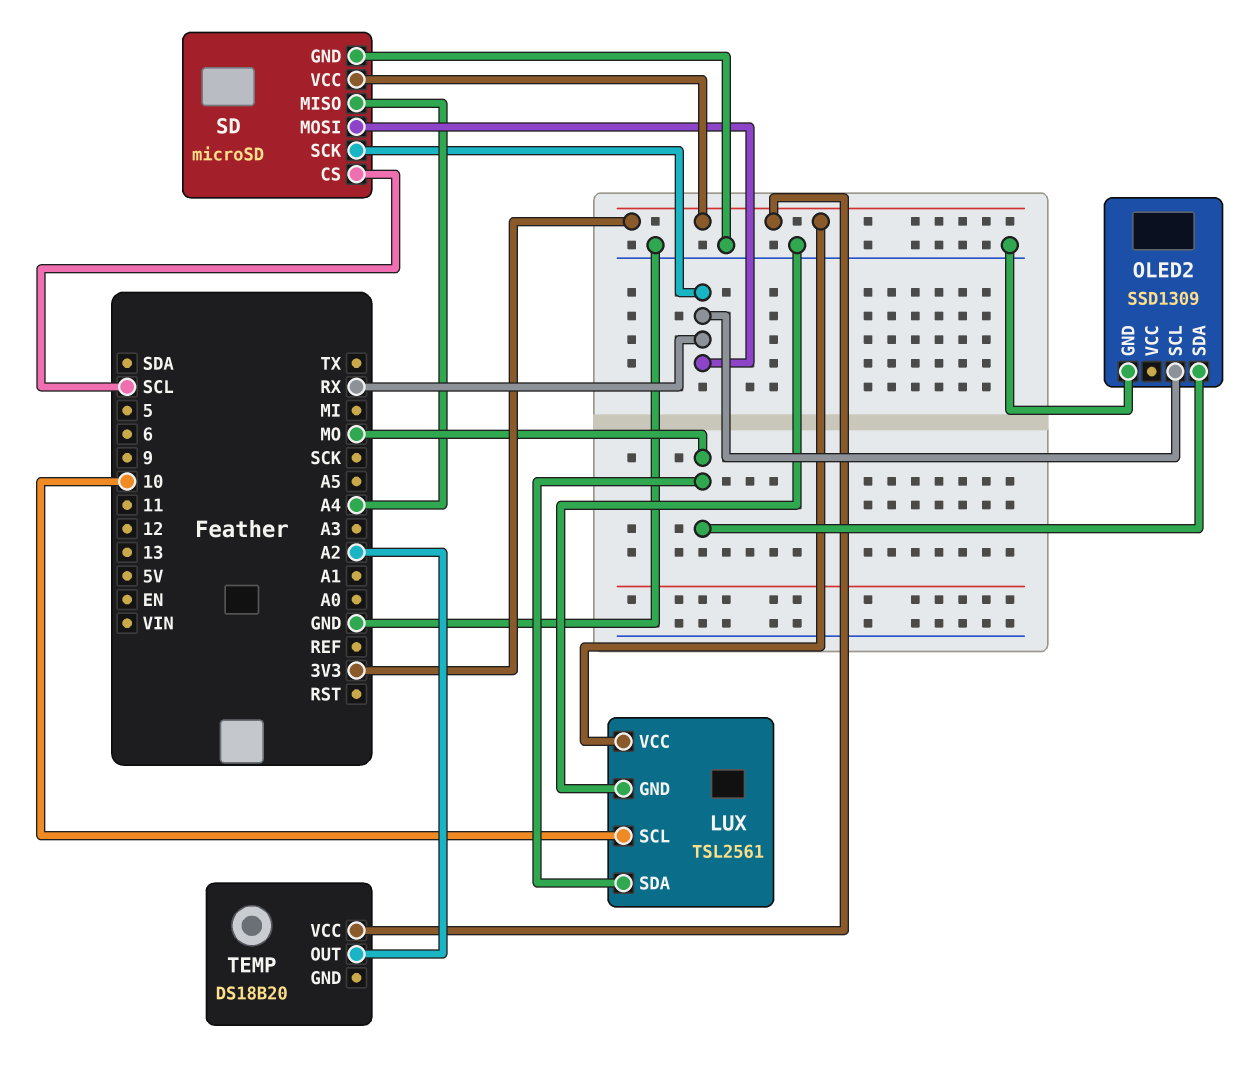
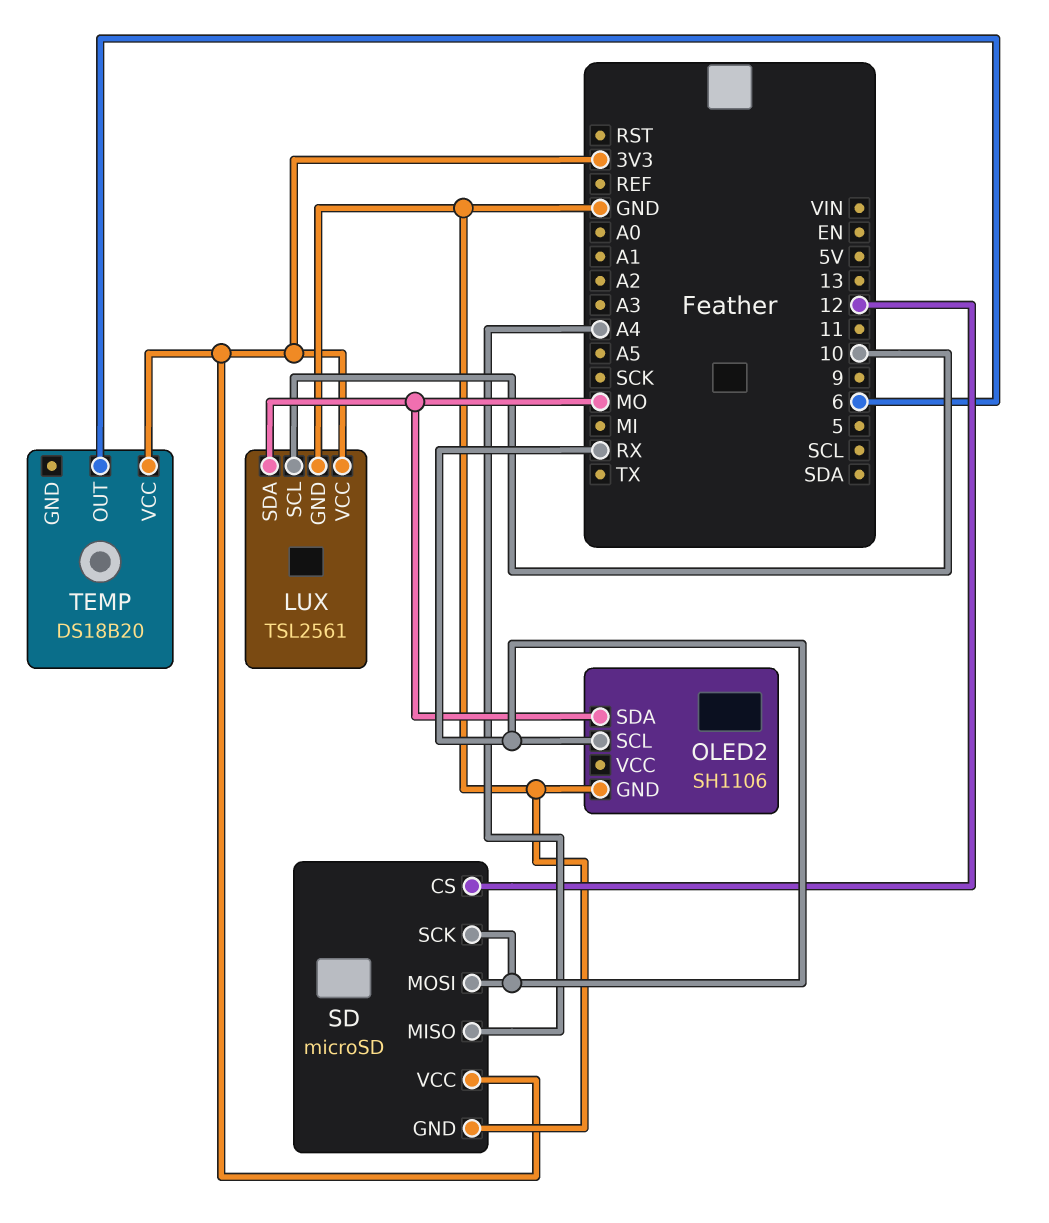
OLED2: SSD1309 -> SH1106
SD pin CS: SCL -> 12
TEMP pin OUT: A2 -> 6

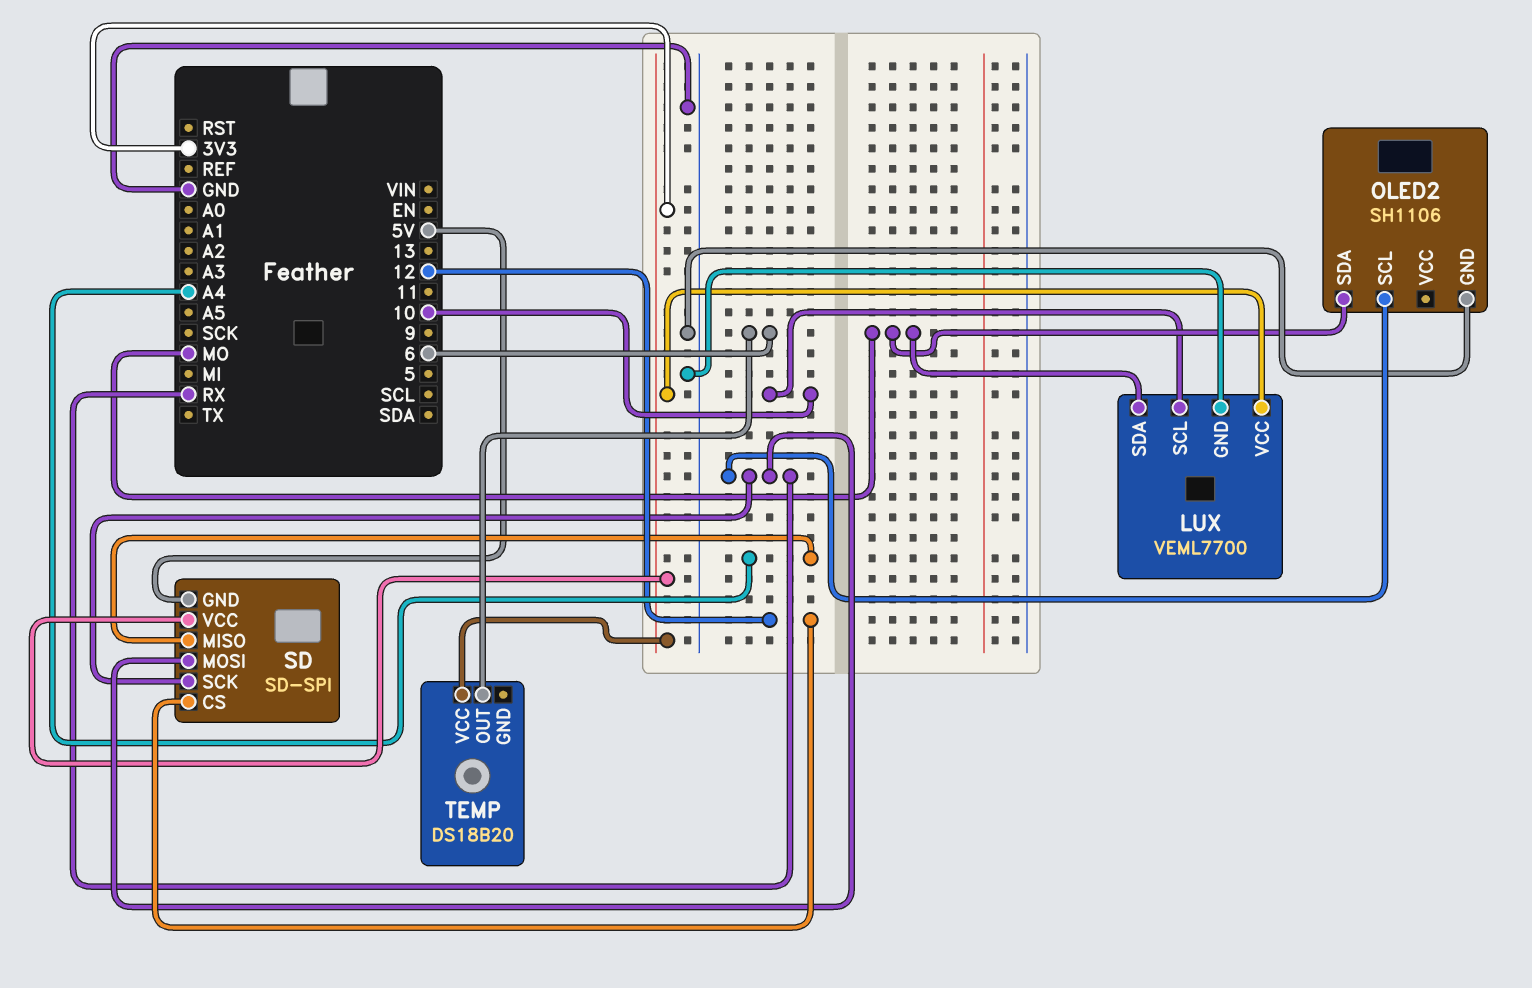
LUX: TSL2561 -> VEML7700
SD: microSD -> SD-SPI
SD pin GND: GND -> 5V

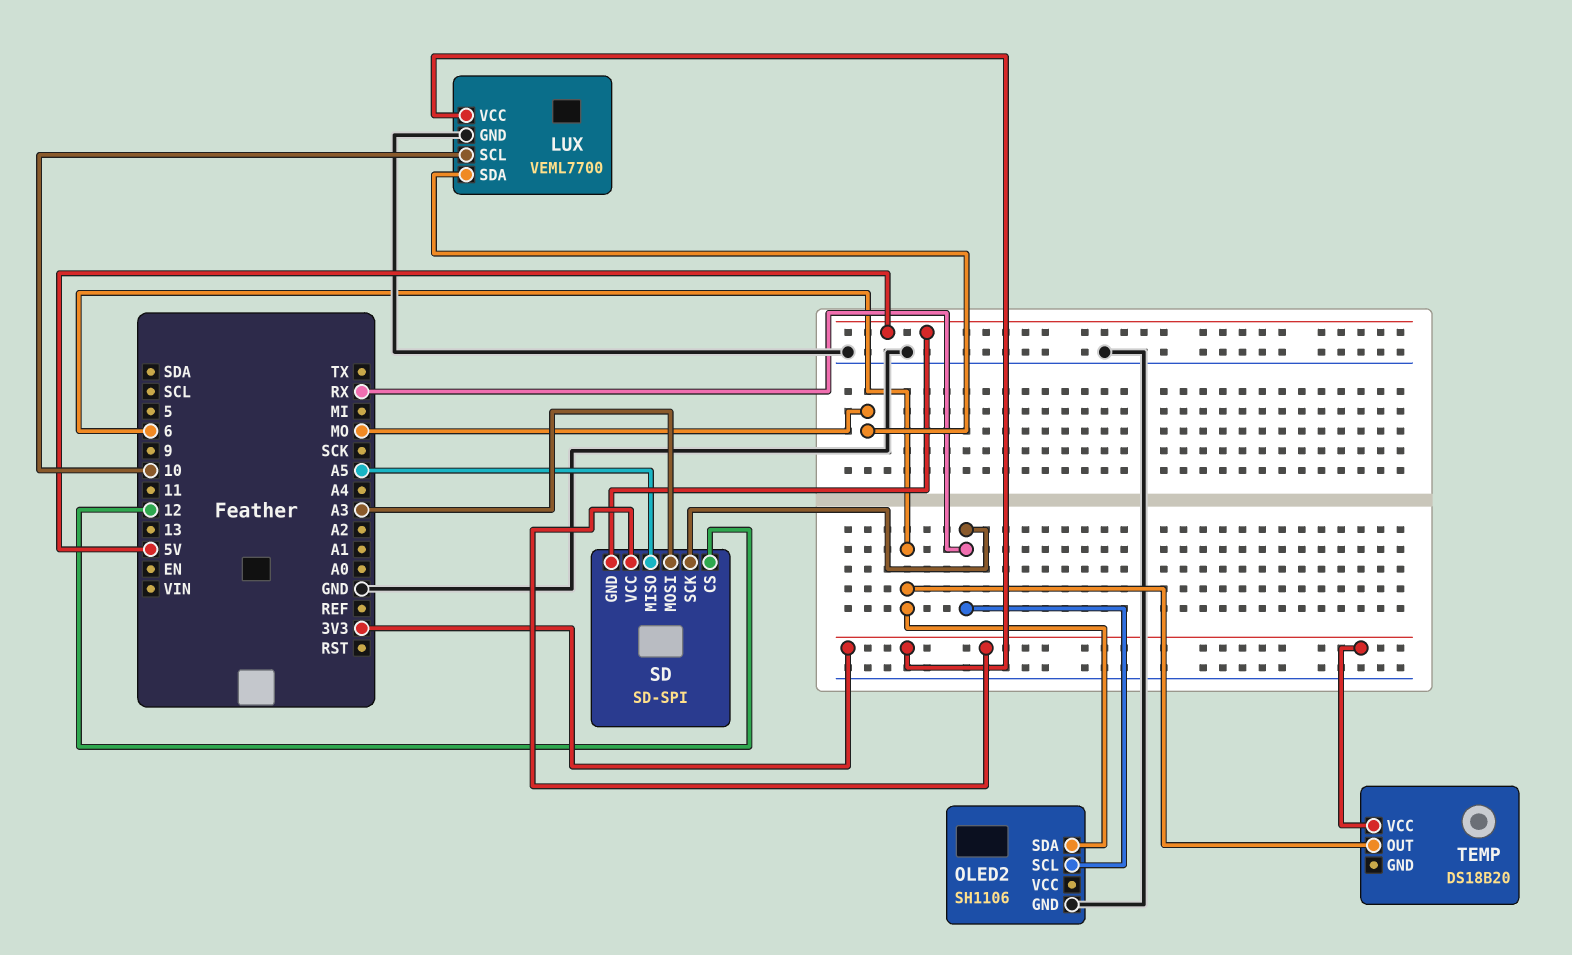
OLED2 pin SDA: MO -> 6
SD pin MISO: A4 -> A5
SD pin MOSI: RX -> A3

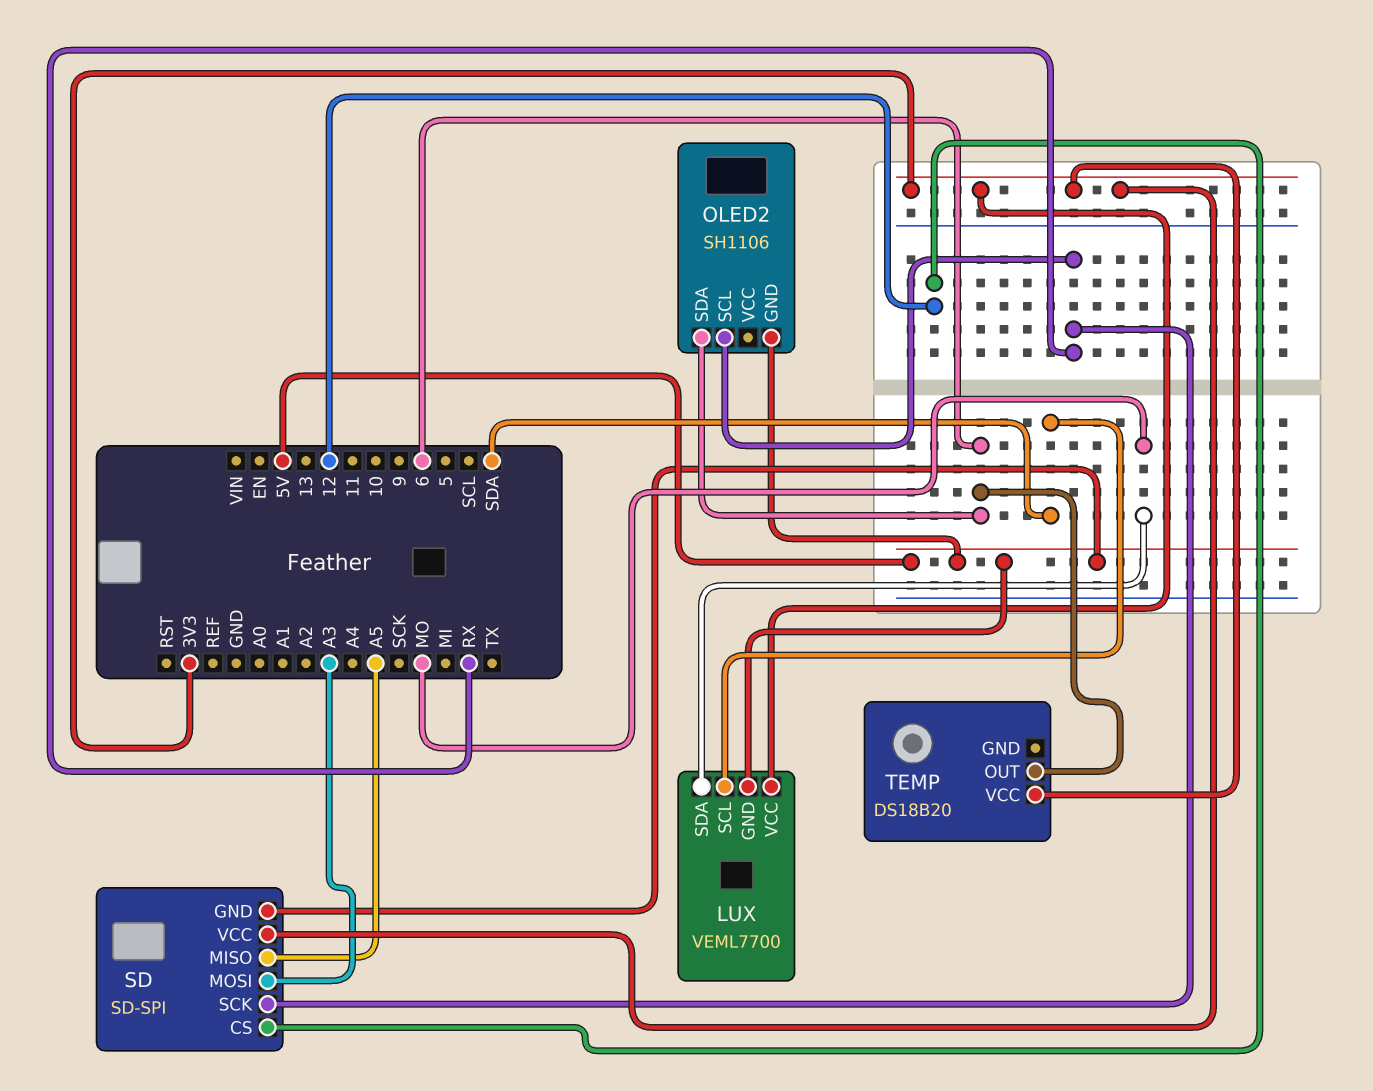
LUX pin GND: GND -> 5V
LUX pin SCL: 10 -> SDA
OLED2 pin GND: GND -> 5V

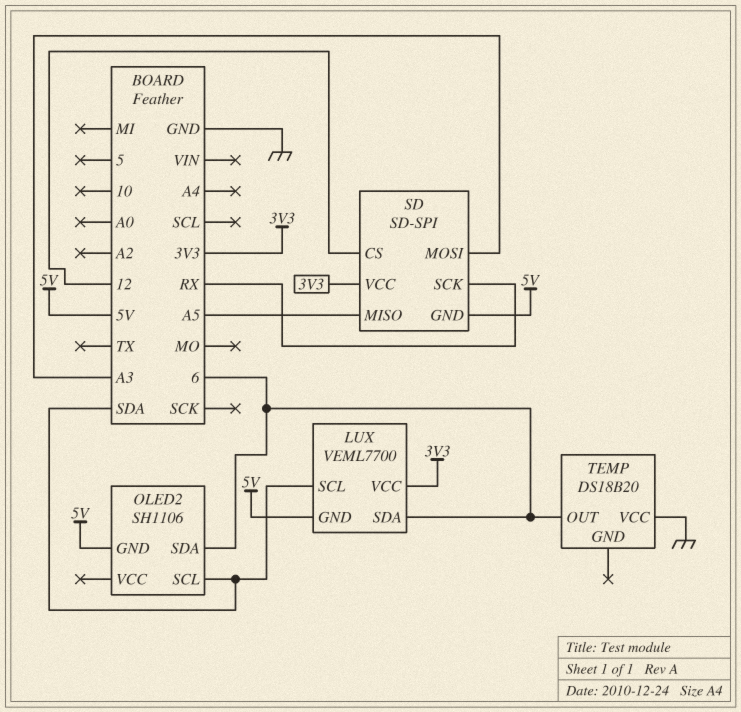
LUX pin SDA: MO -> 6
OLED2 pin SCL: RX -> SDA
TEMP pin VCC: 3V3 -> GND

